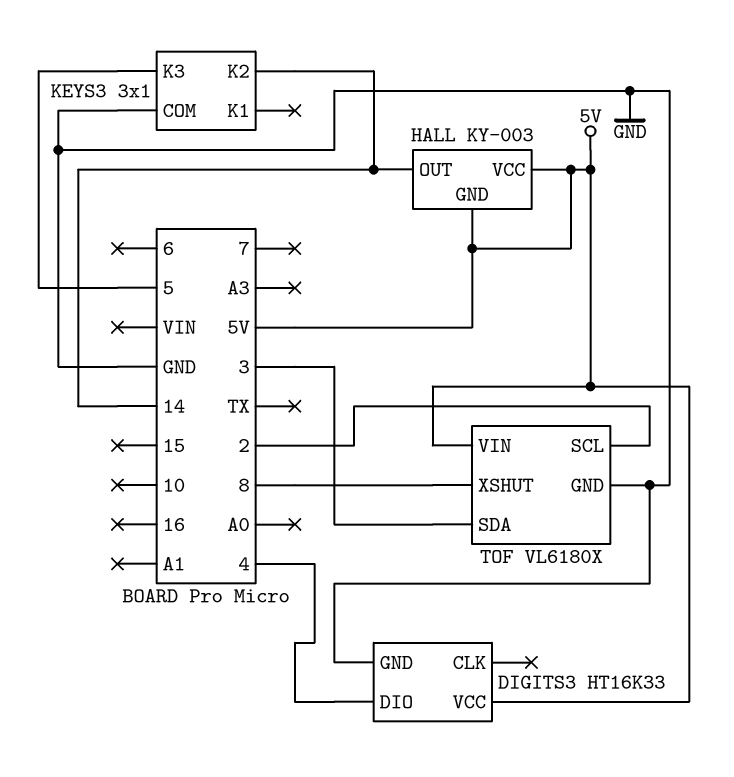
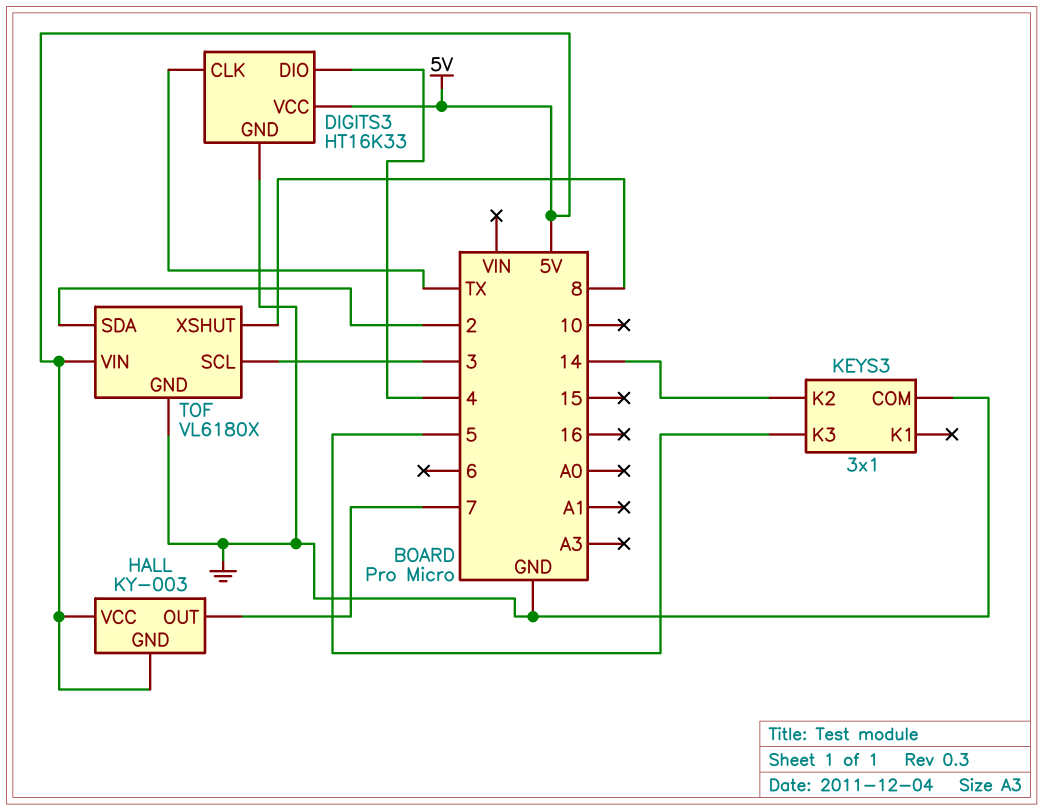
DIGITS3 pin CLK: none -> TX
HALL pin OUT: 14 -> 7
TOF pin SCL: 2 -> 3
TOF pin SDA: 3 -> 2

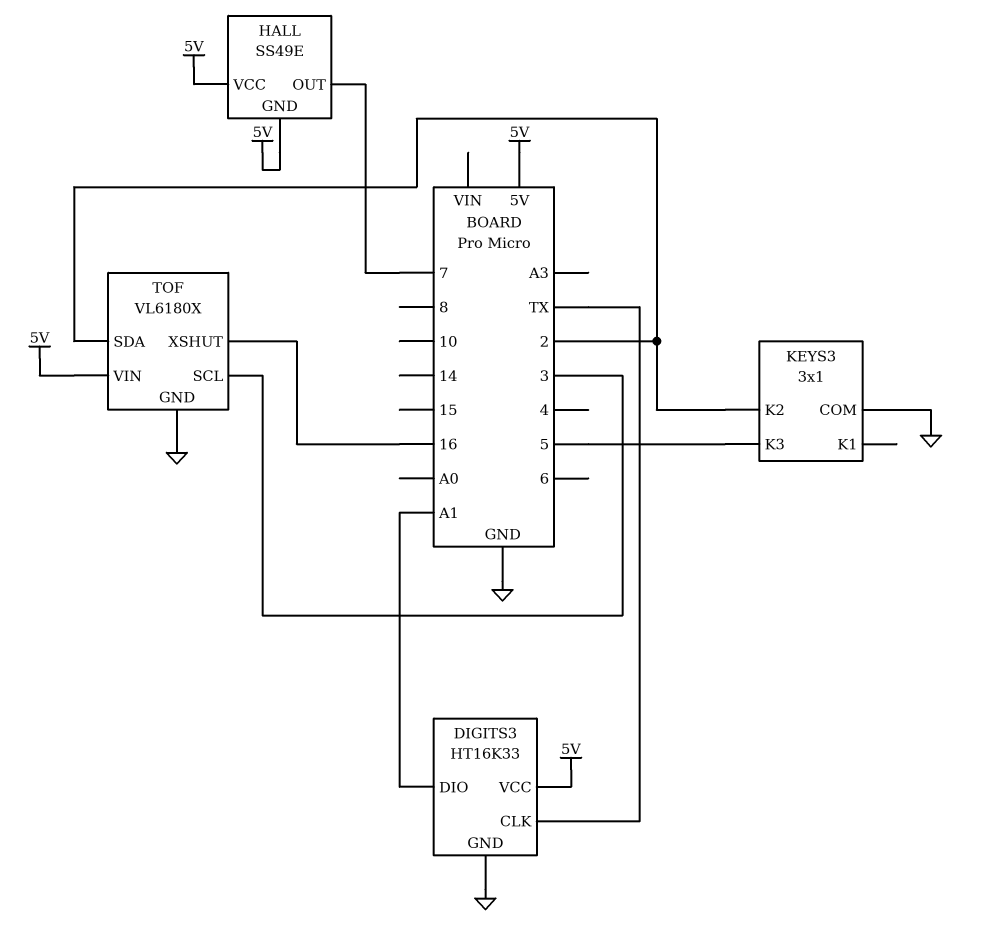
DIGITS3 pin DIO: 4 -> A1
HALL: KY-003 -> SS49E
KEYS3 pin K2: 14 -> 2
TOF pin XSHUT: 8 -> 16

